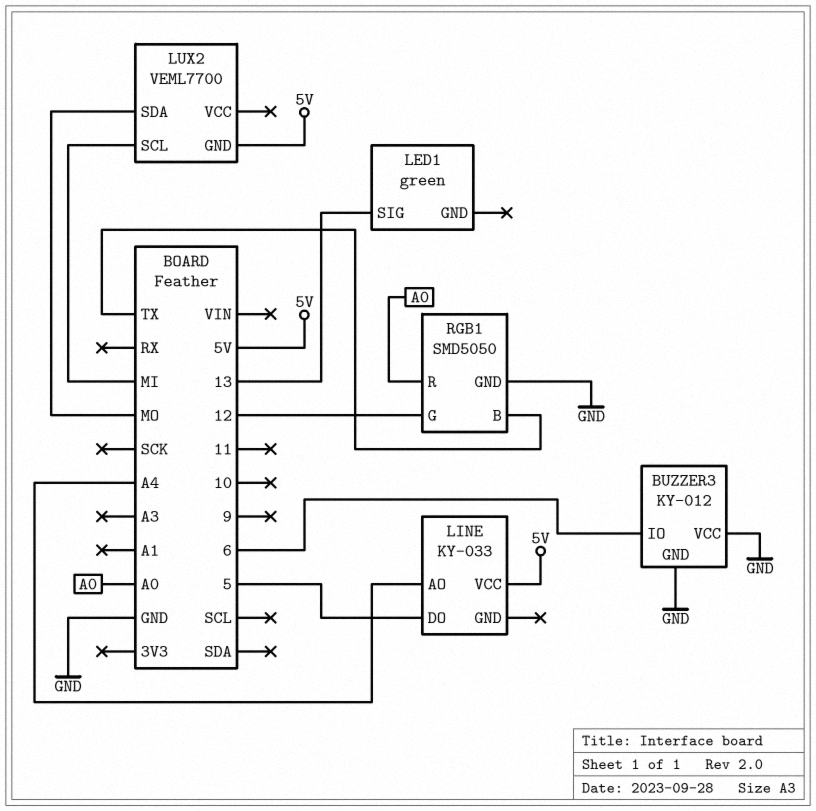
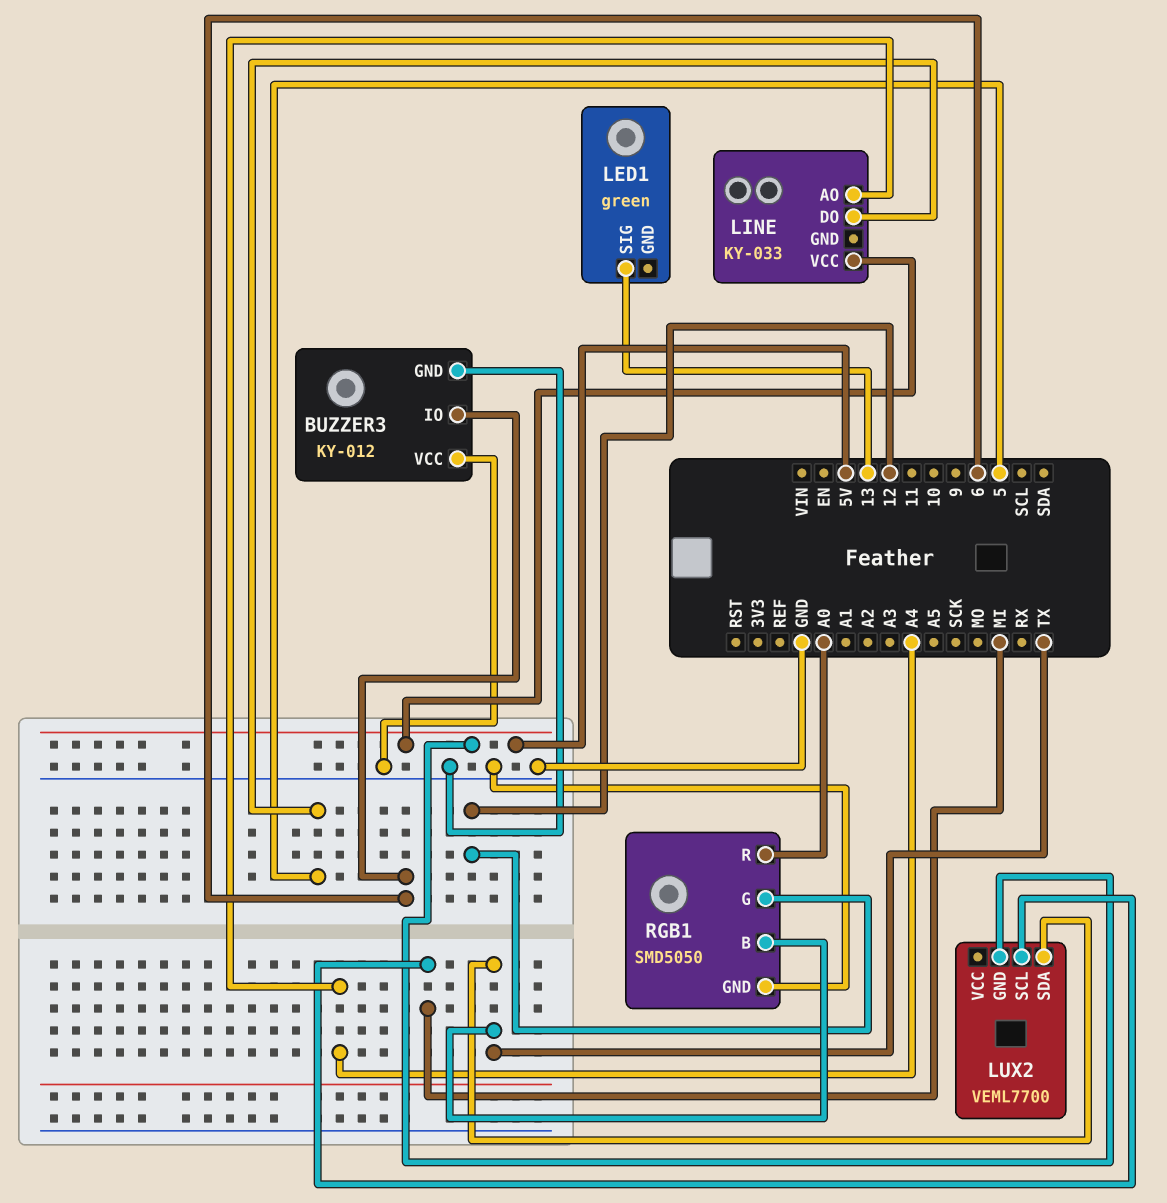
LUX2 pin SDA: MO -> TX

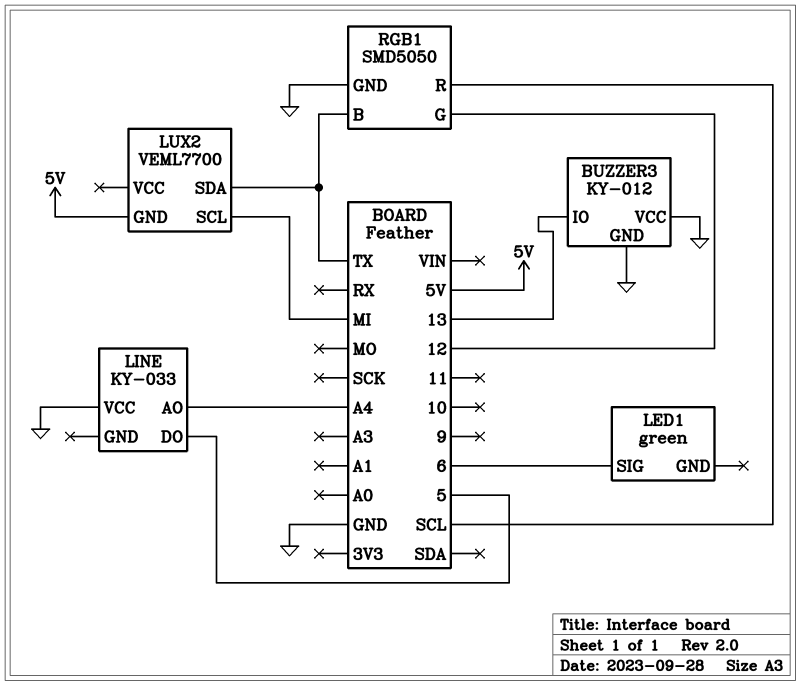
BUZZER3 pin IO: 6 -> 13
LED1 pin SIG: 13 -> 6
LINE pin VCC: 5V -> GND
RGB1 pin R: A0 -> SCL

